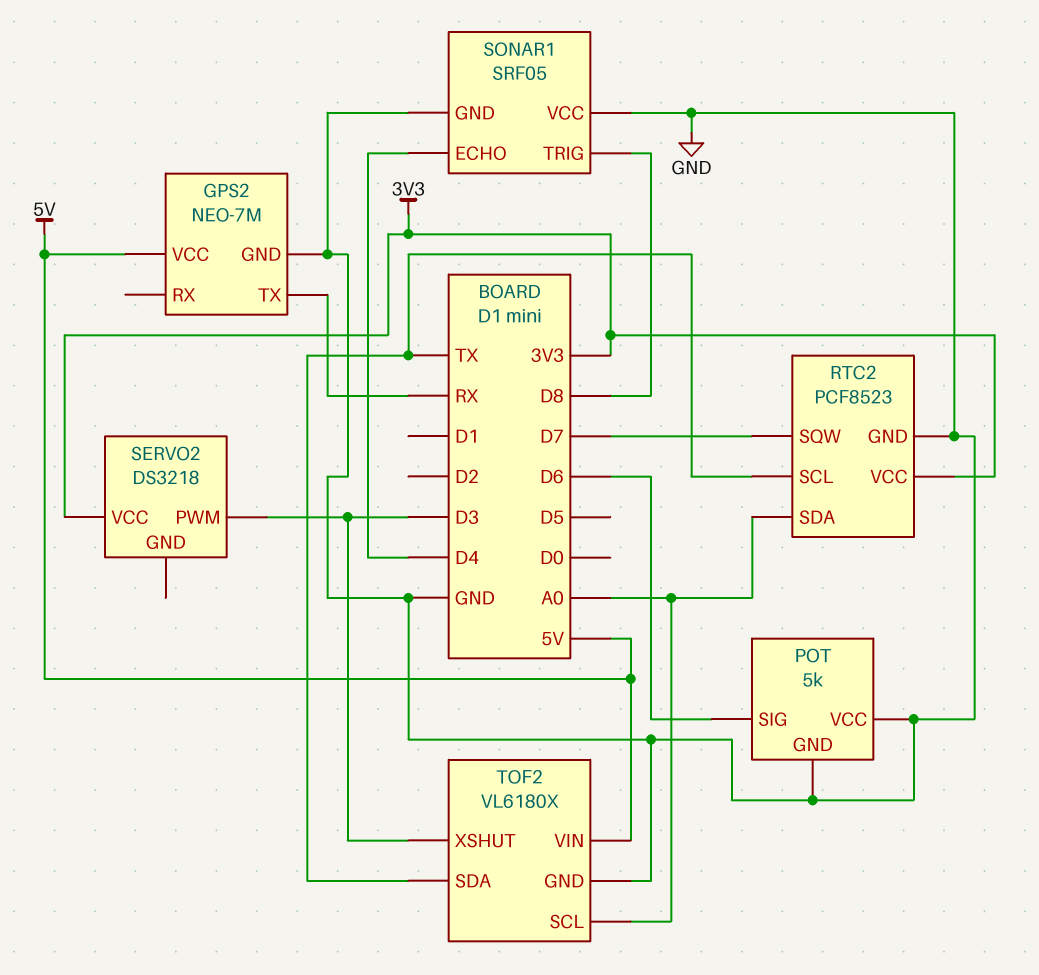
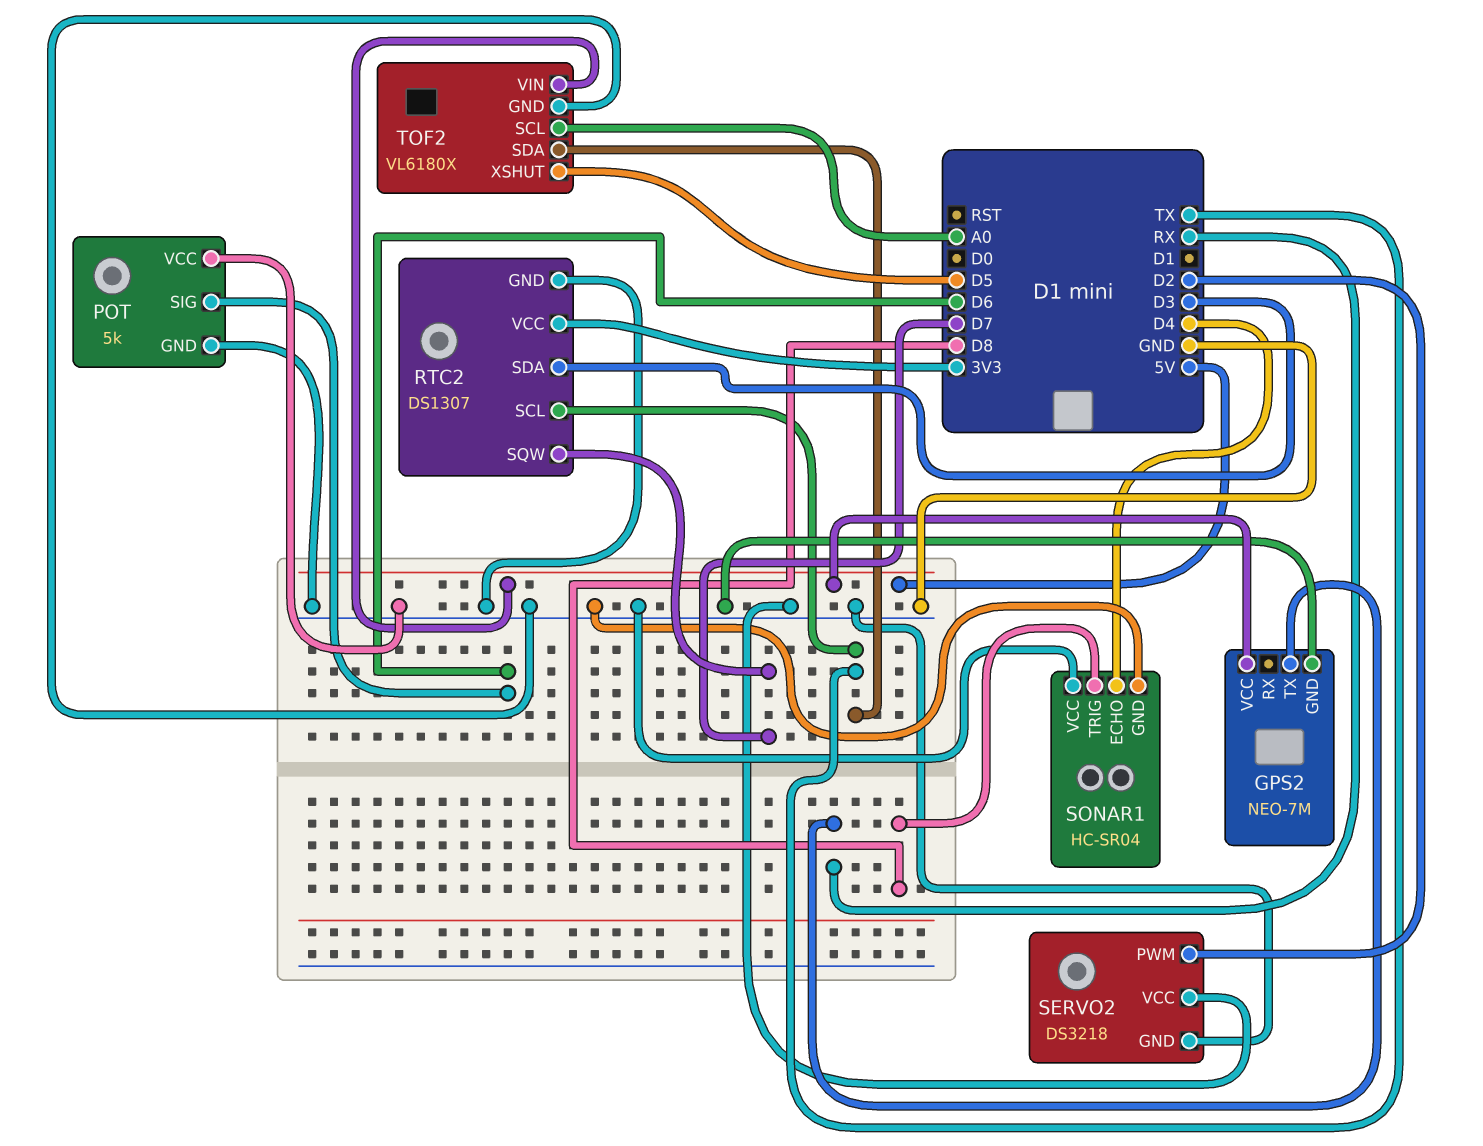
RTC2: PCF8523 -> DS1307
RTC2 pin SDA: A0 -> D3
SERVO2 pin GND: none -> GND
SERVO2 pin PWM: D3 -> D2
SERVO2 pin VCC: 3V3 -> GND
SONAR1: SRF05 -> HC-SR04
TOF2 pin XSHUT: D3 -> D5

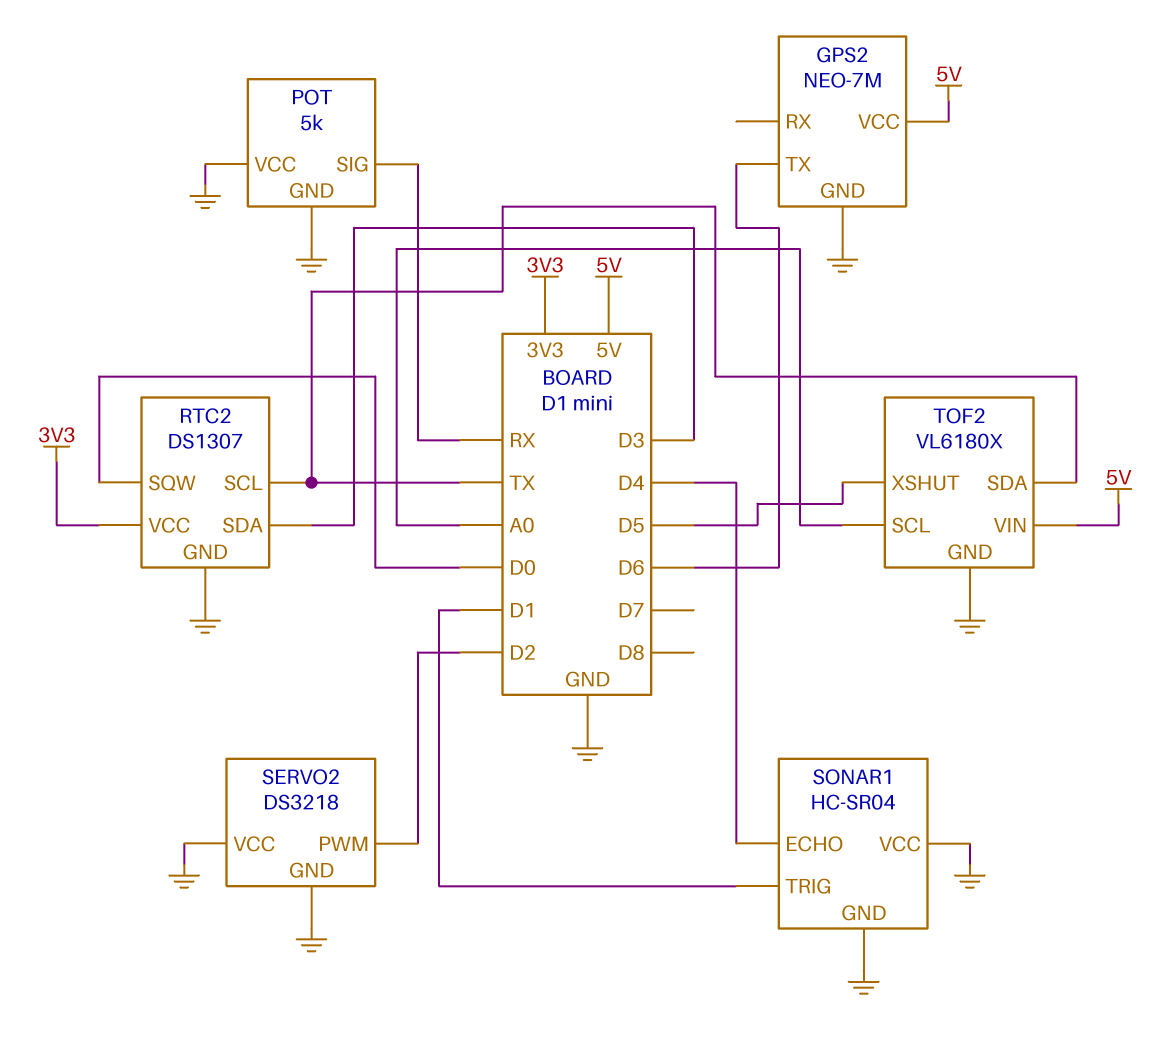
GPS2 pin TX: RX -> D6
POT pin SIG: D6 -> RX
RTC2 pin SQW: D7 -> D0
SONAR1 pin TRIG: D8 -> D1

